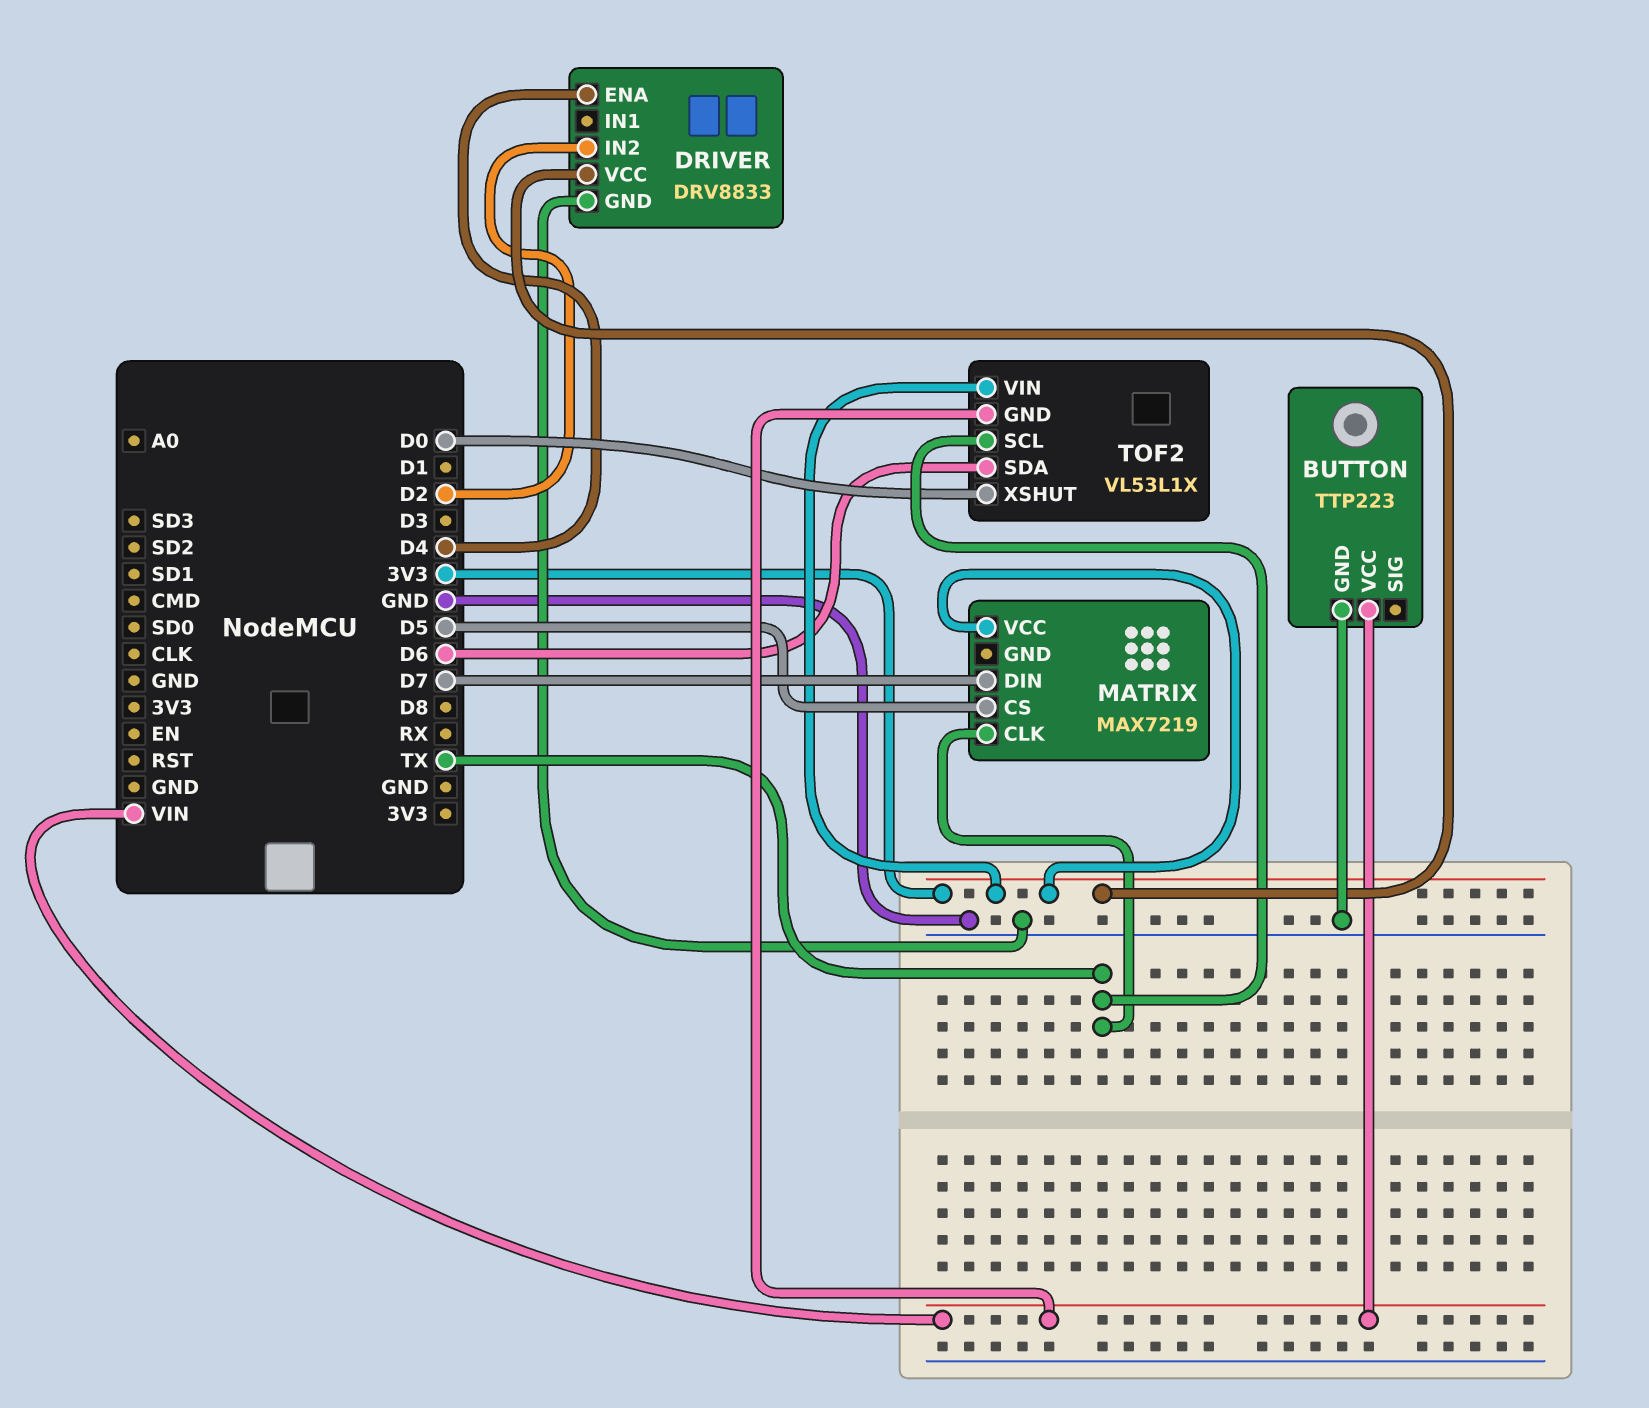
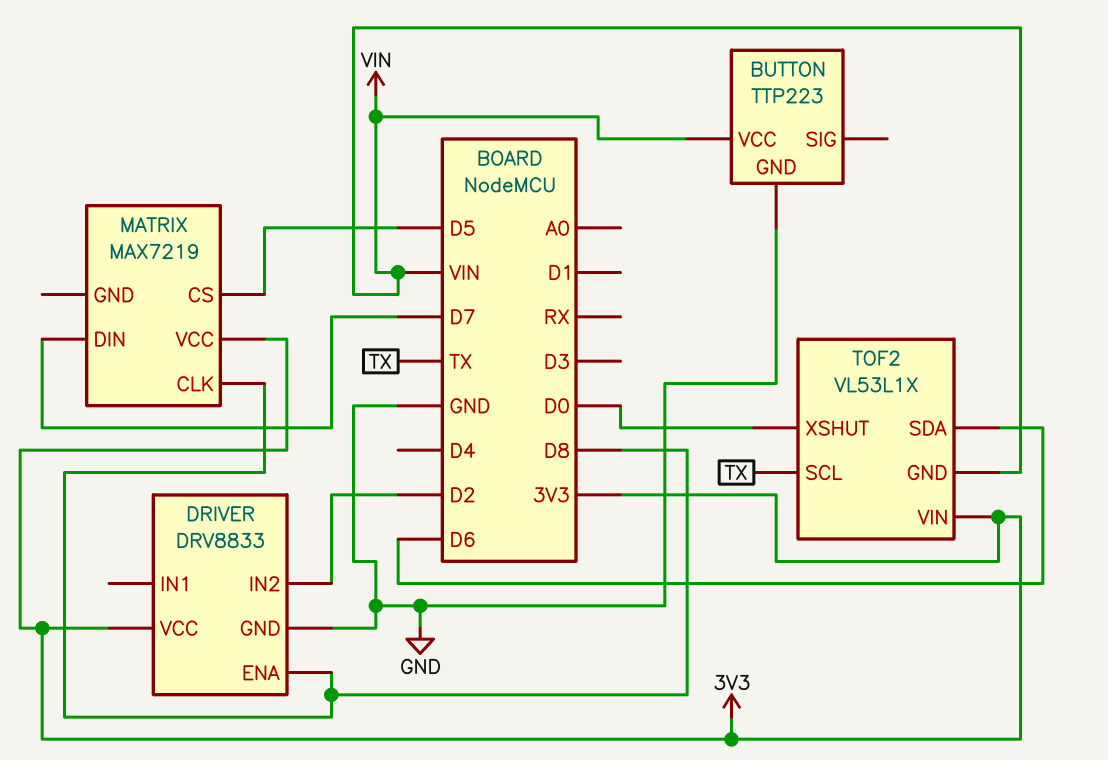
DRIVER pin ENA: D4 -> D8
MATRIX pin CLK: TX -> D8

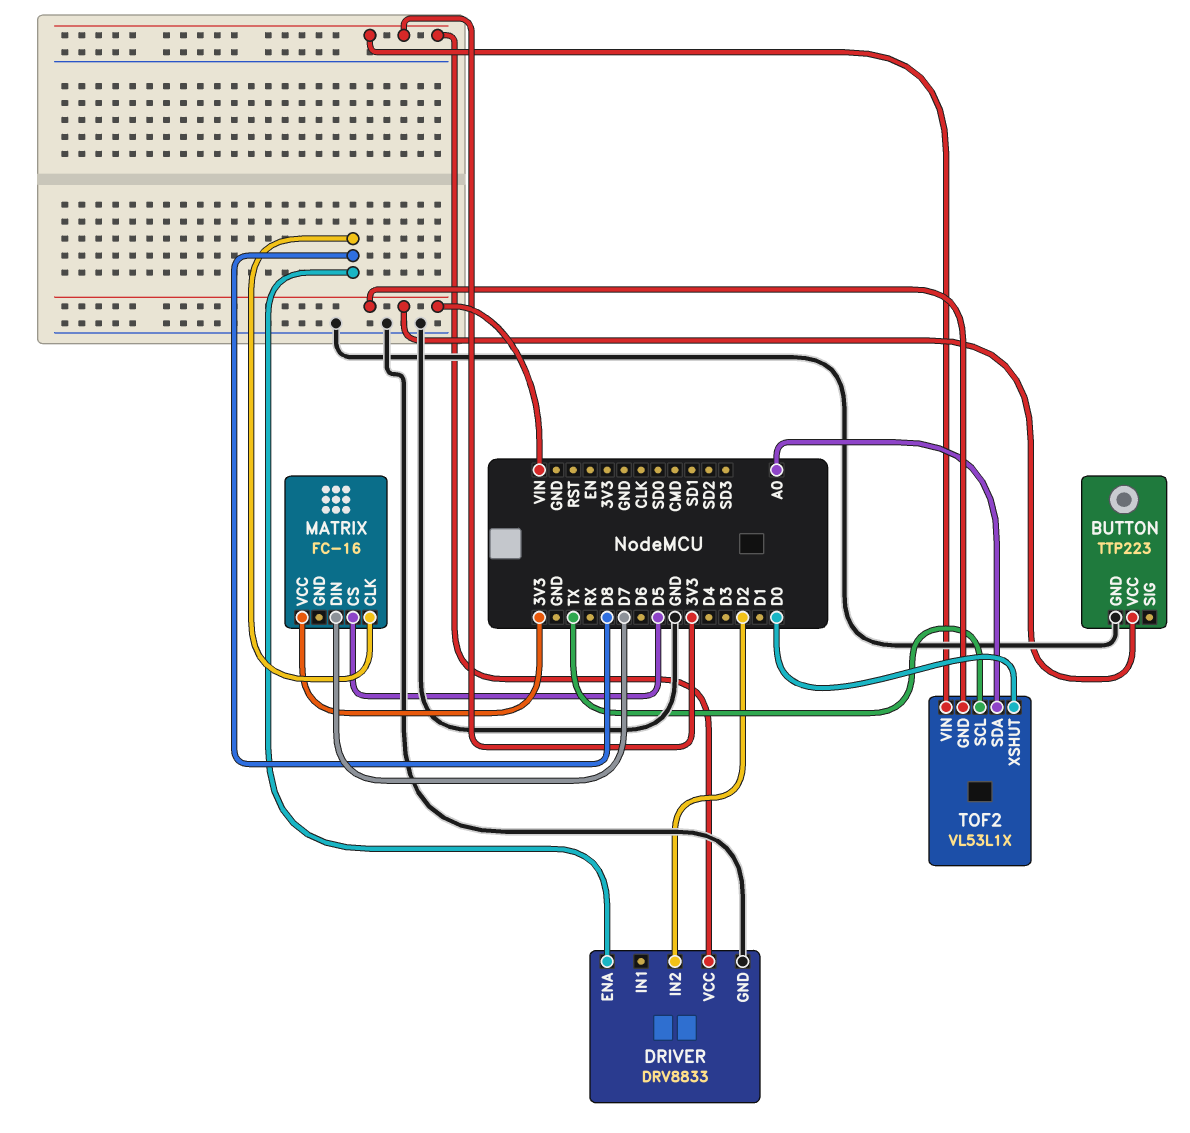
MATRIX: MAX7219 -> FC-16
TOF2 pin SDA: D6 -> A0

